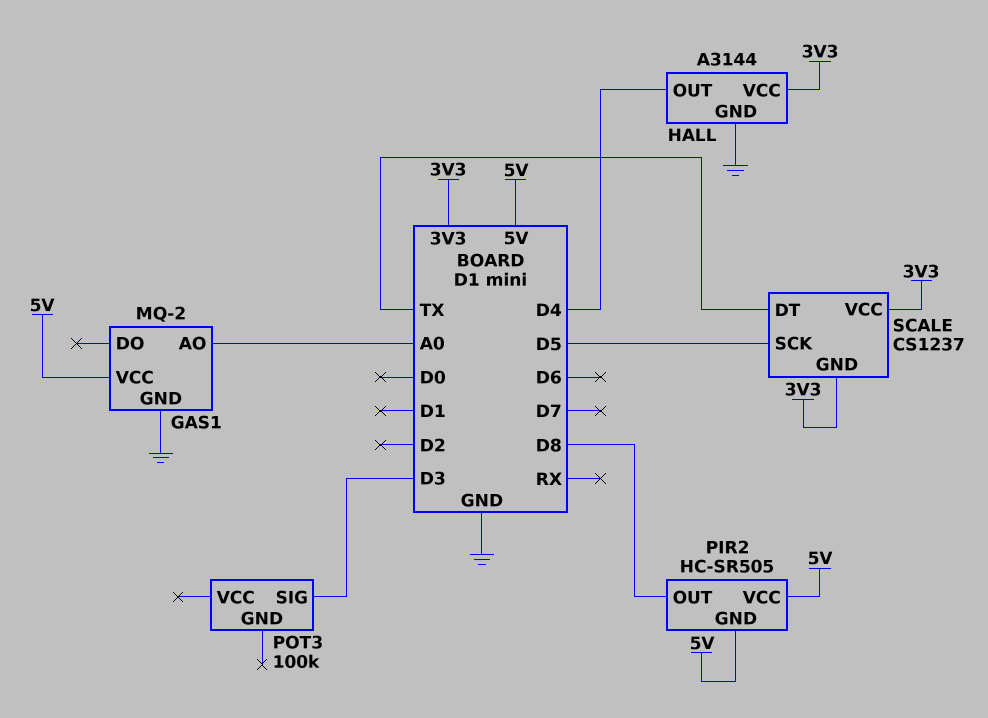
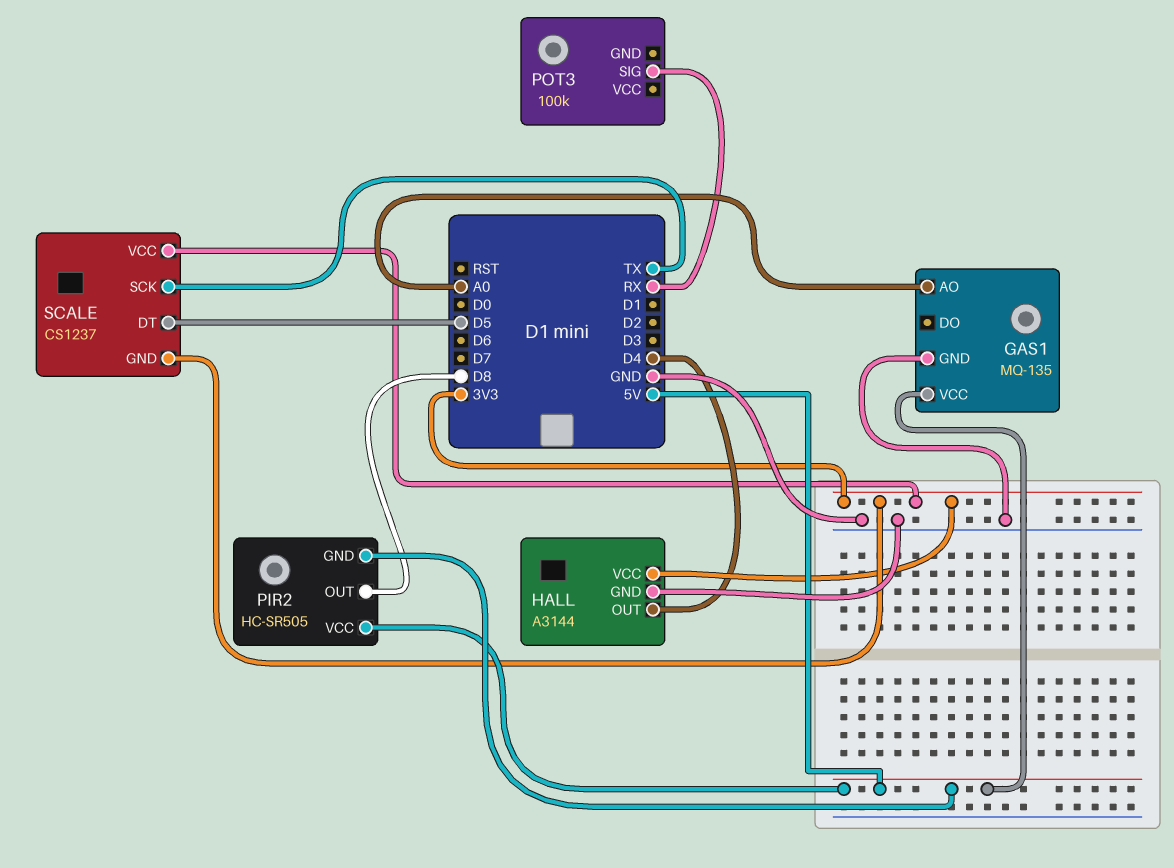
GAS1: MQ-2 -> MQ-135
POT3 pin SIG: D3 -> RX
SCALE pin DT: TX -> D5
SCALE pin SCK: D5 -> TX

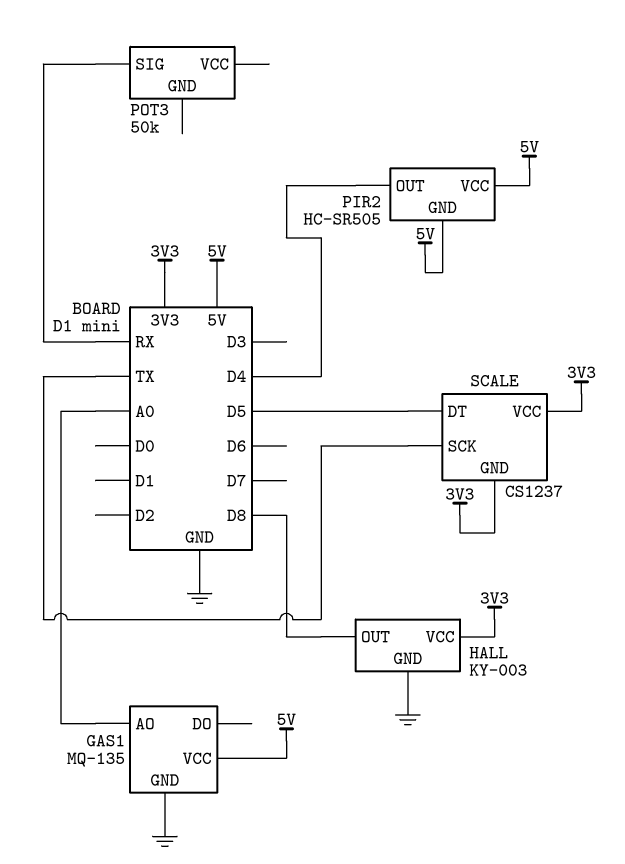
HALL: A3144 -> KY-003
HALL pin OUT: D4 -> D8
PIR2 pin OUT: D8 -> D4
POT3: 100k -> 50k

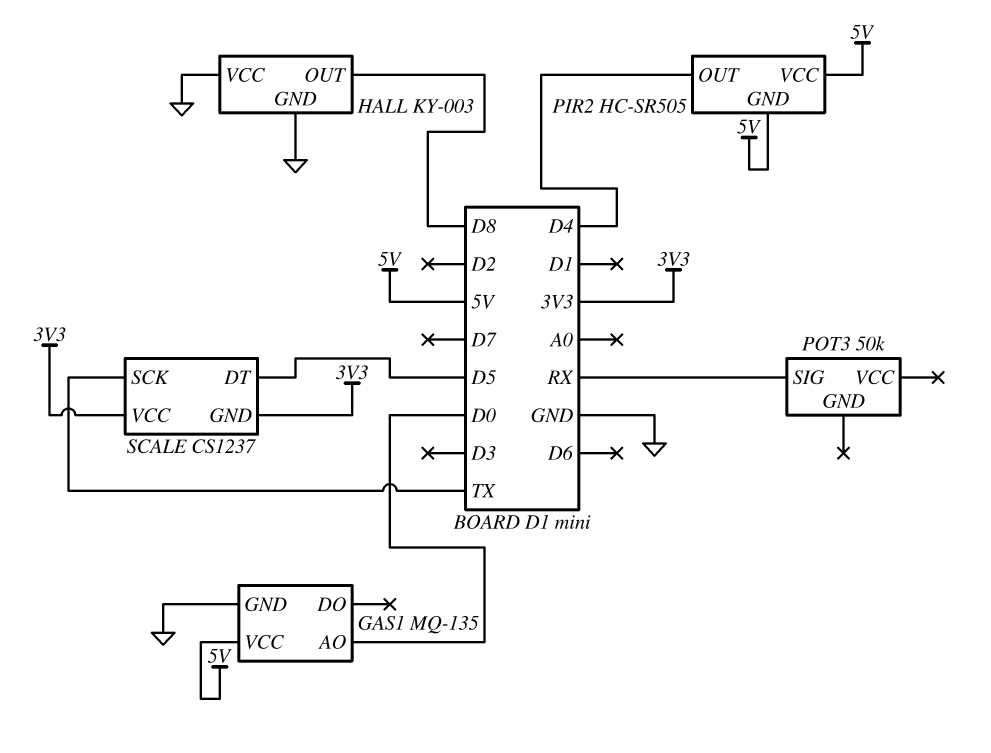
GAS1 pin AO: A0 -> D0
HALL pin VCC: 3V3 -> GND

